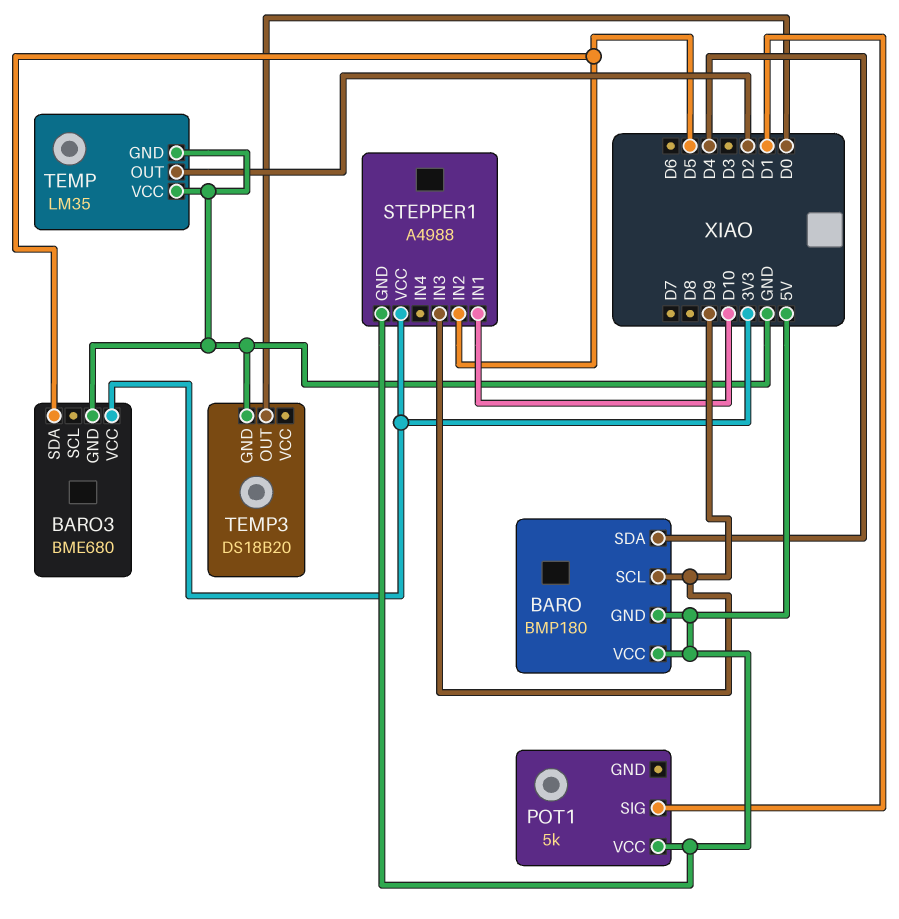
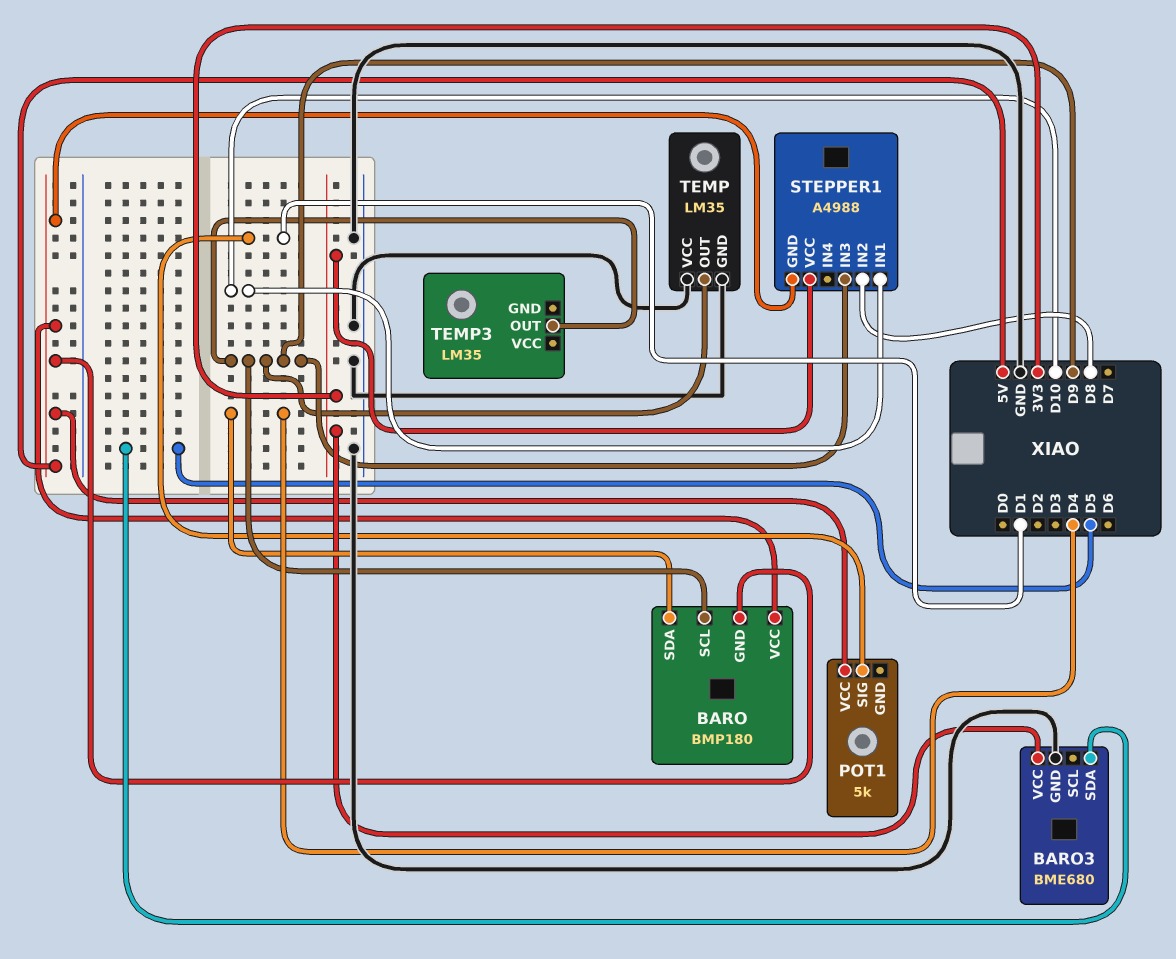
STEPPER1 pin IN2: D5 -> D8
TEMP pin OUT: D2 -> D9
TEMP3: DS18B20 -> LM35
TEMP3 pin GND: GND -> none
TEMP3 pin OUT: D0 -> D9

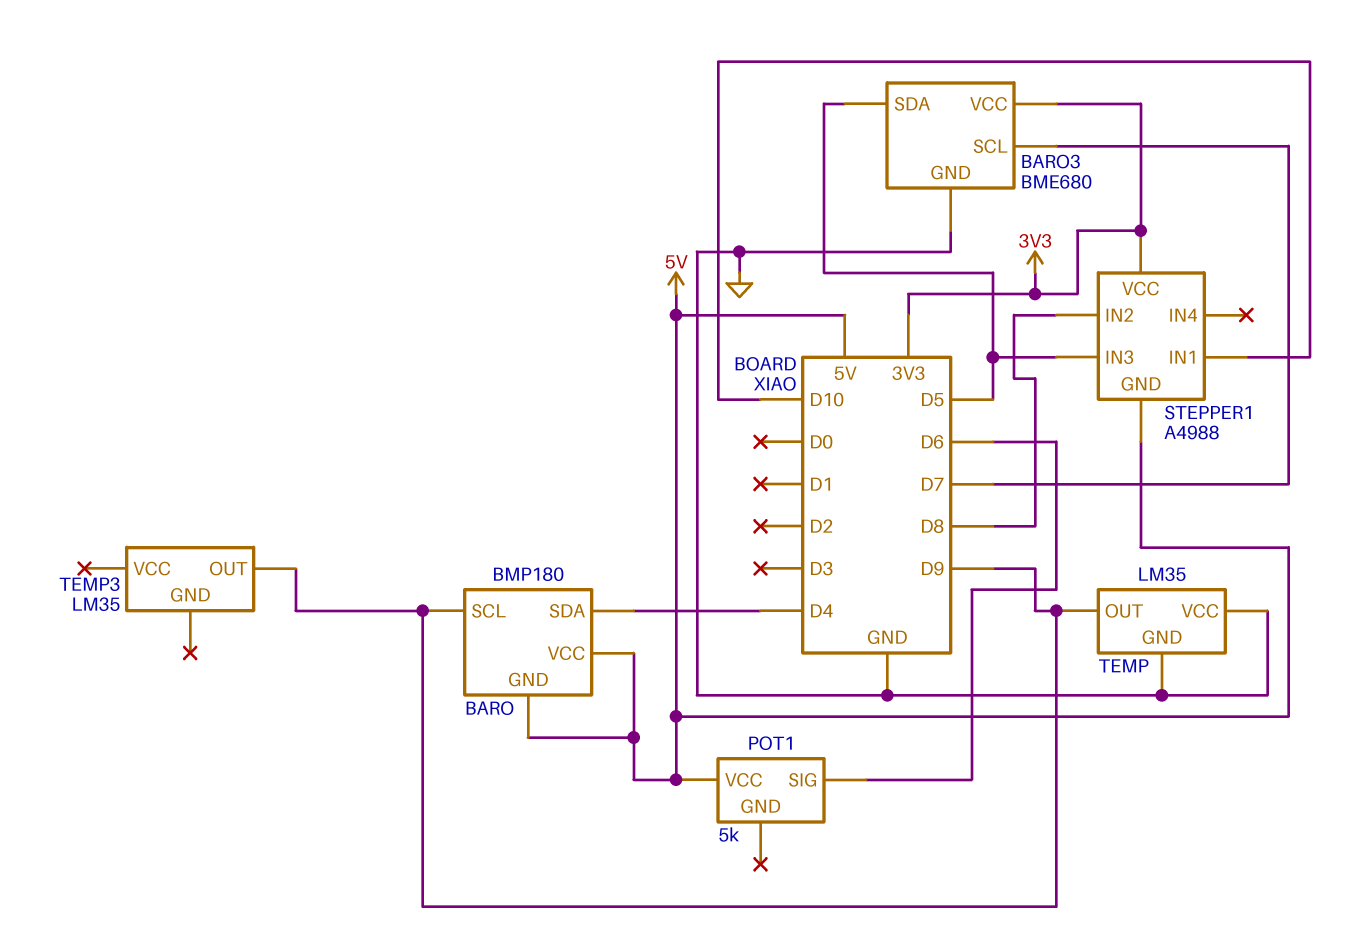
BARO3 pin SCL: none -> D7
POT1 pin SIG: D1 -> D6
STEPPER1 pin IN3: D9 -> D5

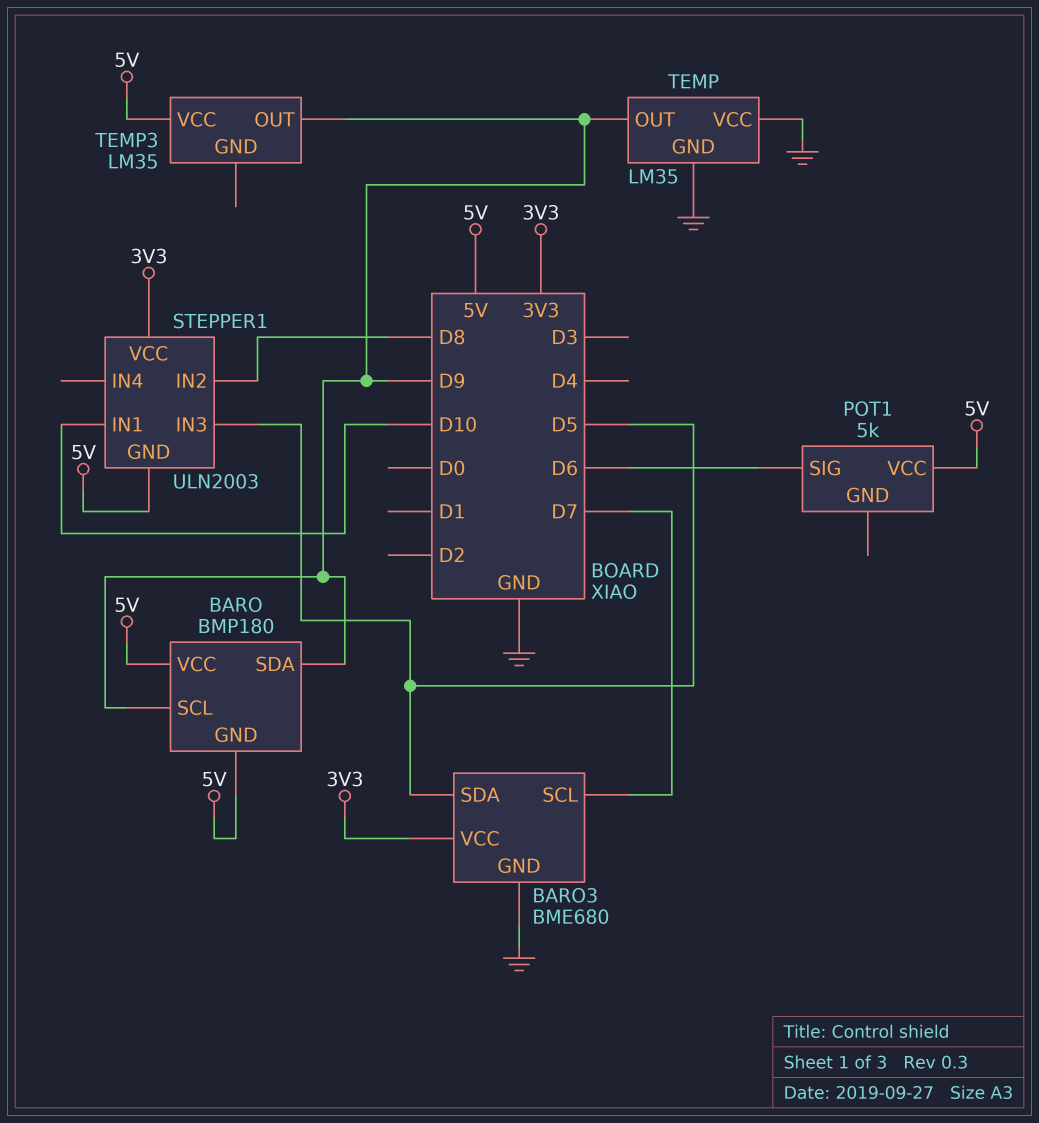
BARO pin SDA: D4 -> D9
STEPPER1: A4988 -> ULN2003
TEMP3 pin VCC: none -> 5V

